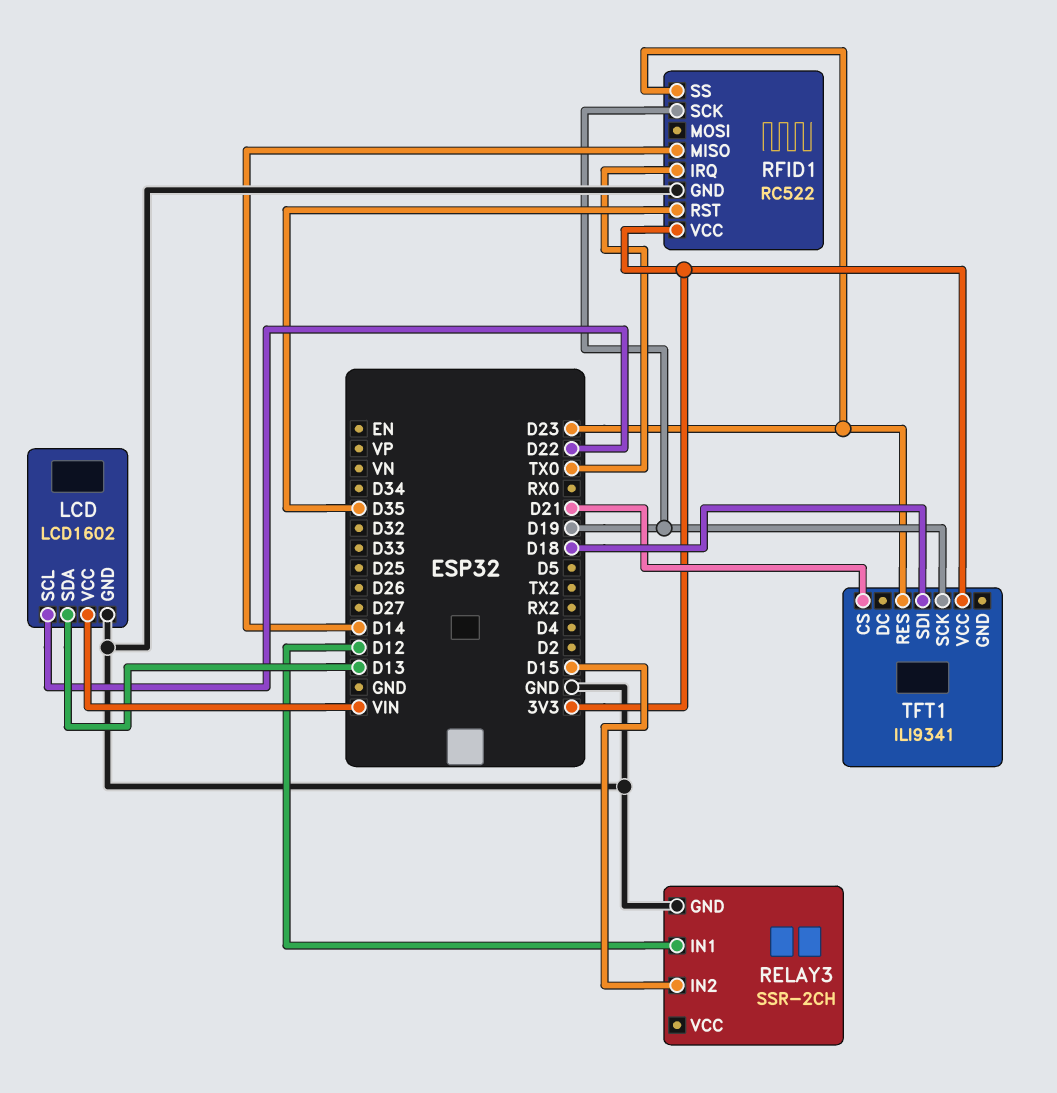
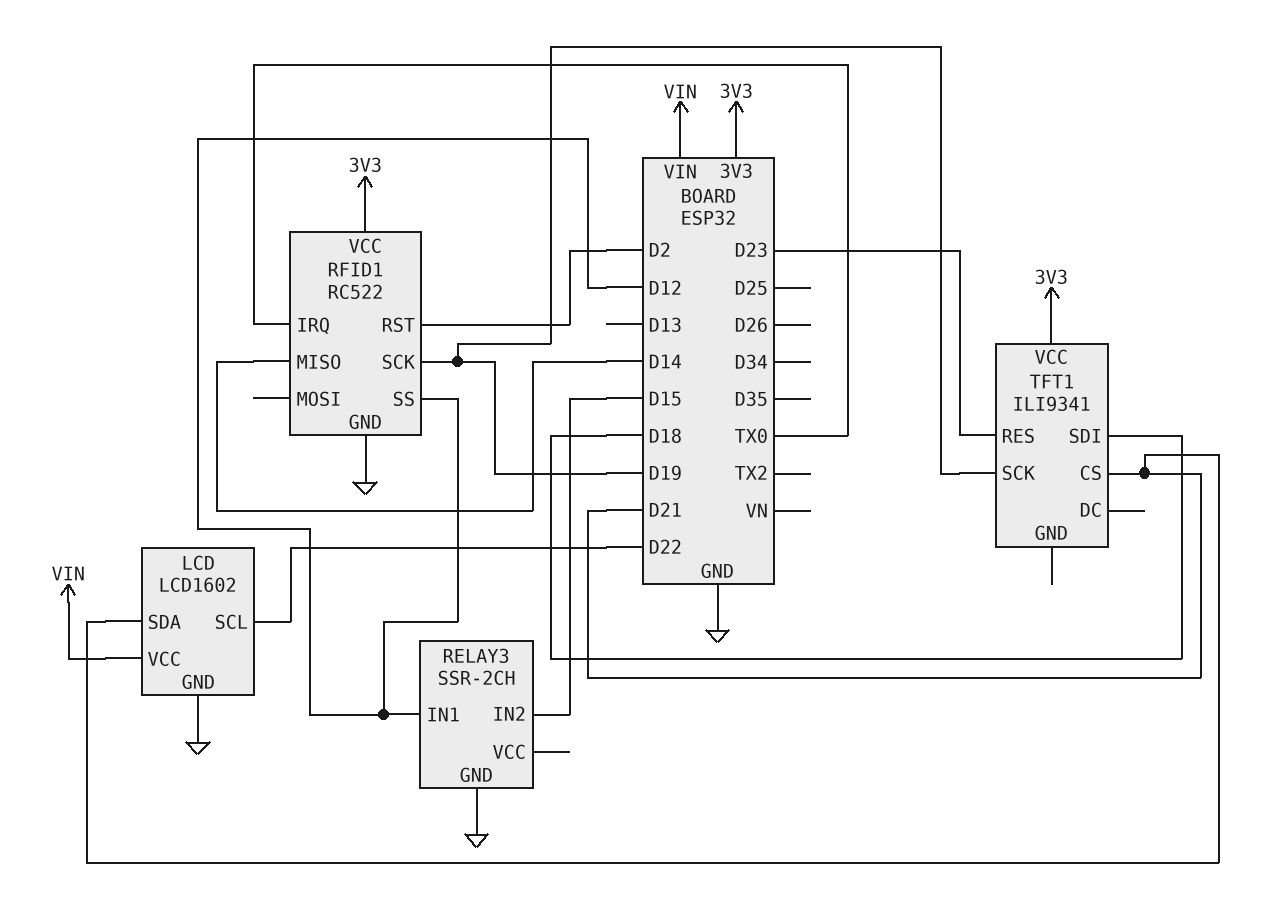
LCD pin SDA: D13 -> D21
RFID1 pin RST: D35 -> D2
RFID1 pin SS: D23 -> D12

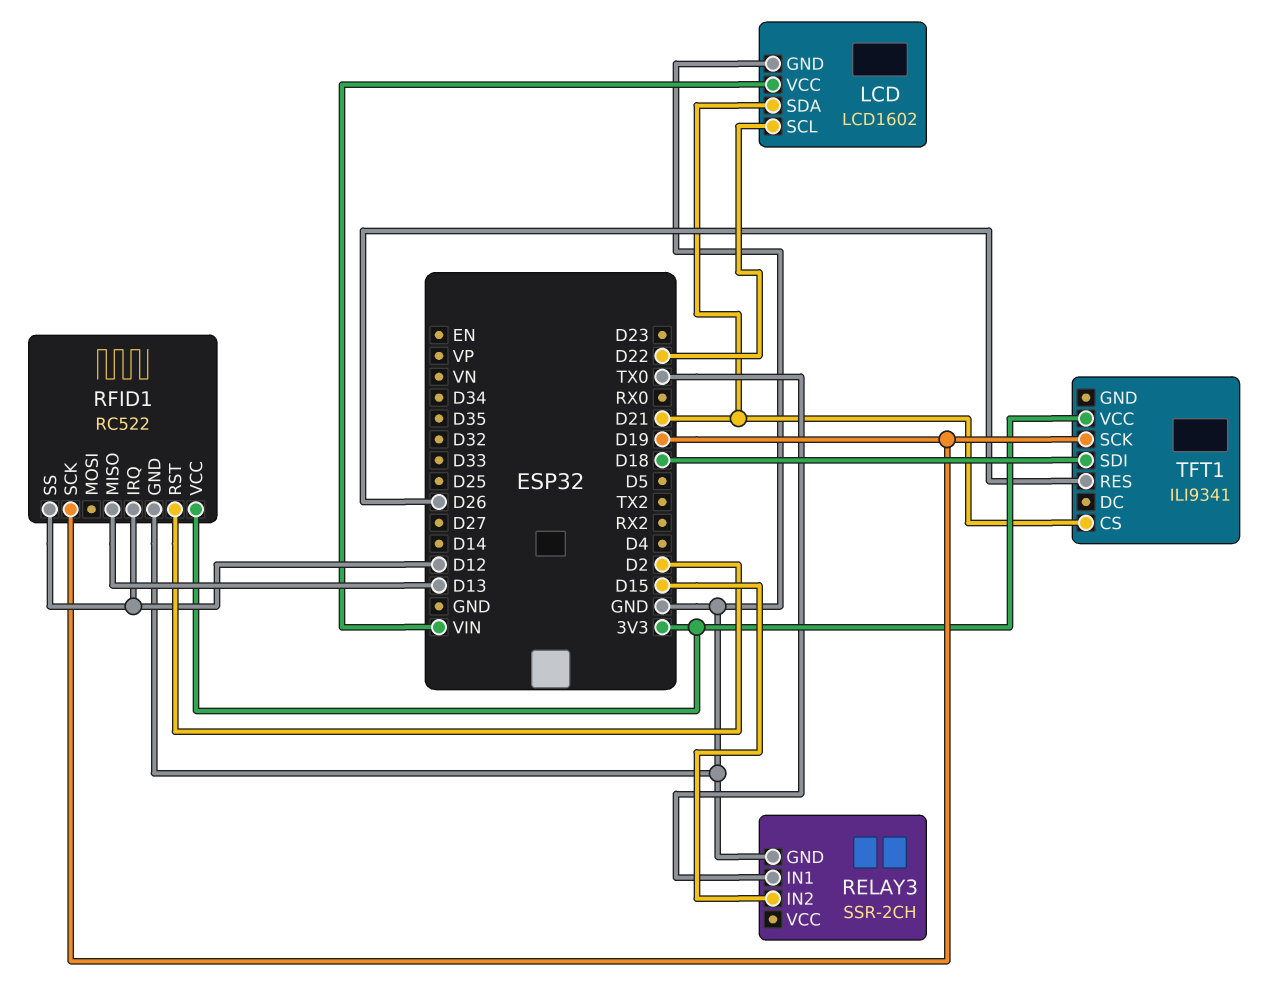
RELAY3 pin IN1: D12 -> TX0
RFID1 pin IRQ: TX0 -> D12
RFID1 pin MISO: D14 -> D13
TFT1 pin RES: D23 -> D26

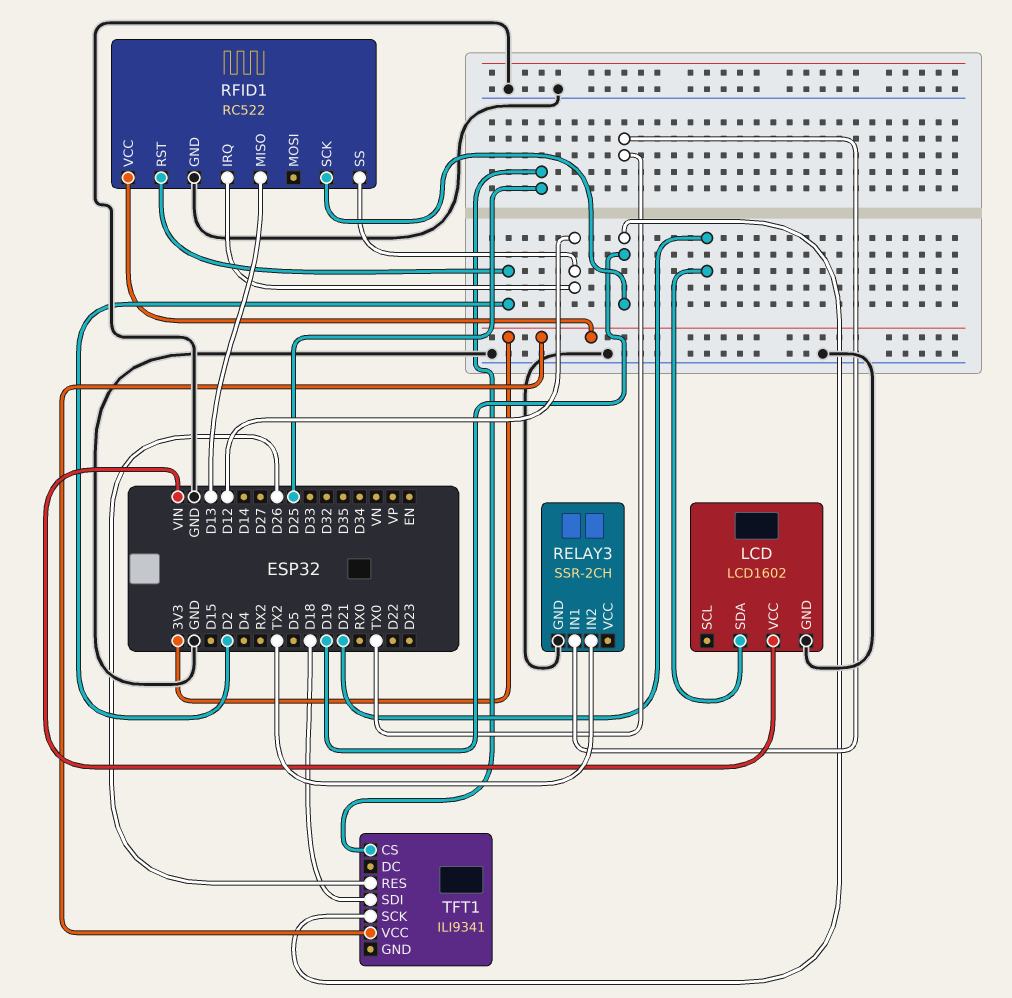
LCD pin SCL: D22 -> none
RELAY3 pin IN2: D15 -> TX2
TFT1 pin CS: D21 -> D25

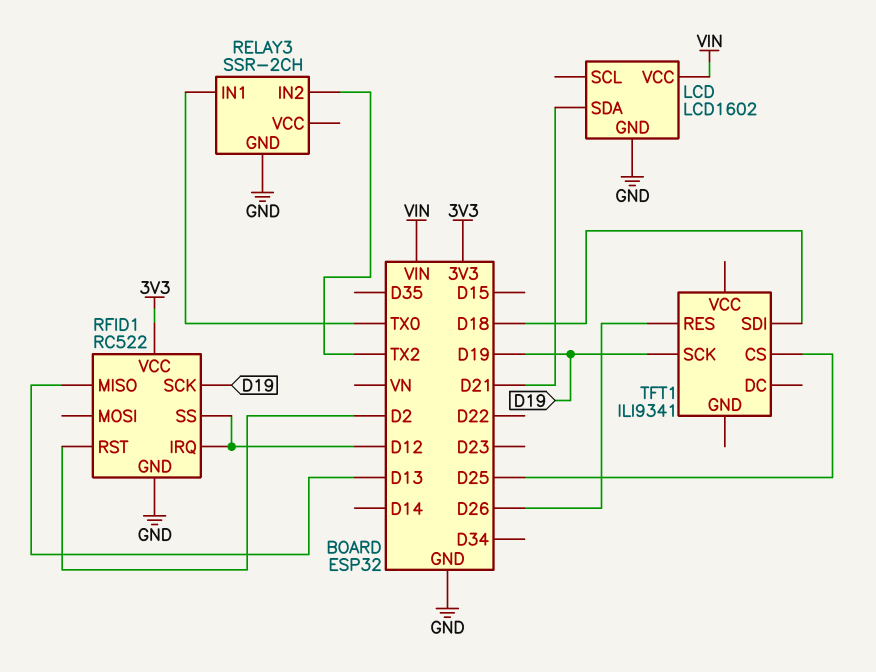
TFT1 pin VCC: 3V3 -> none

